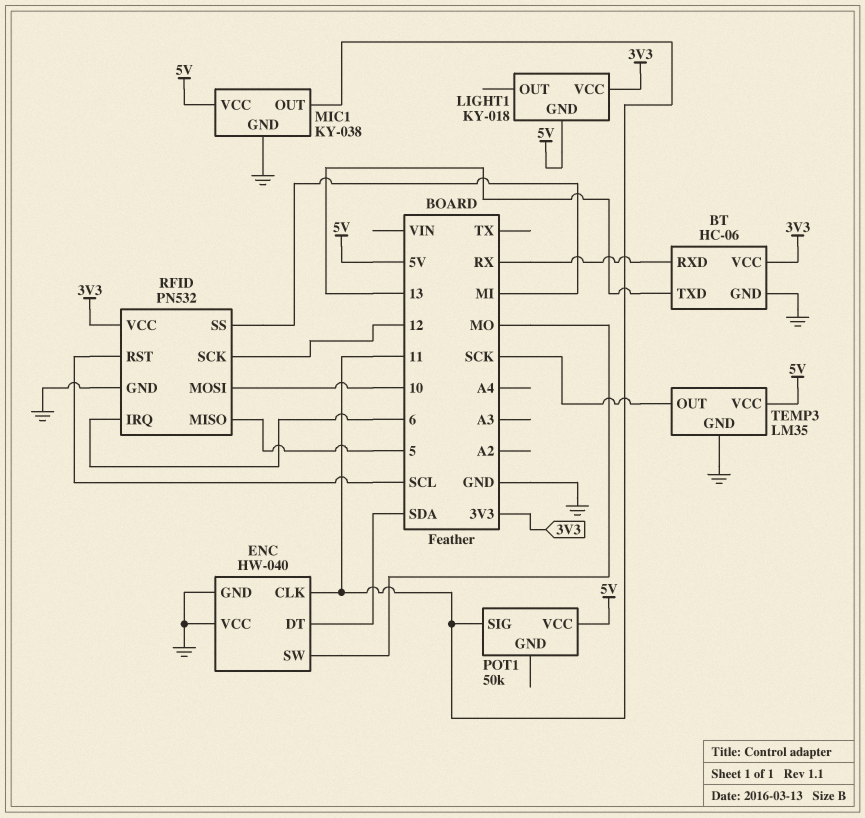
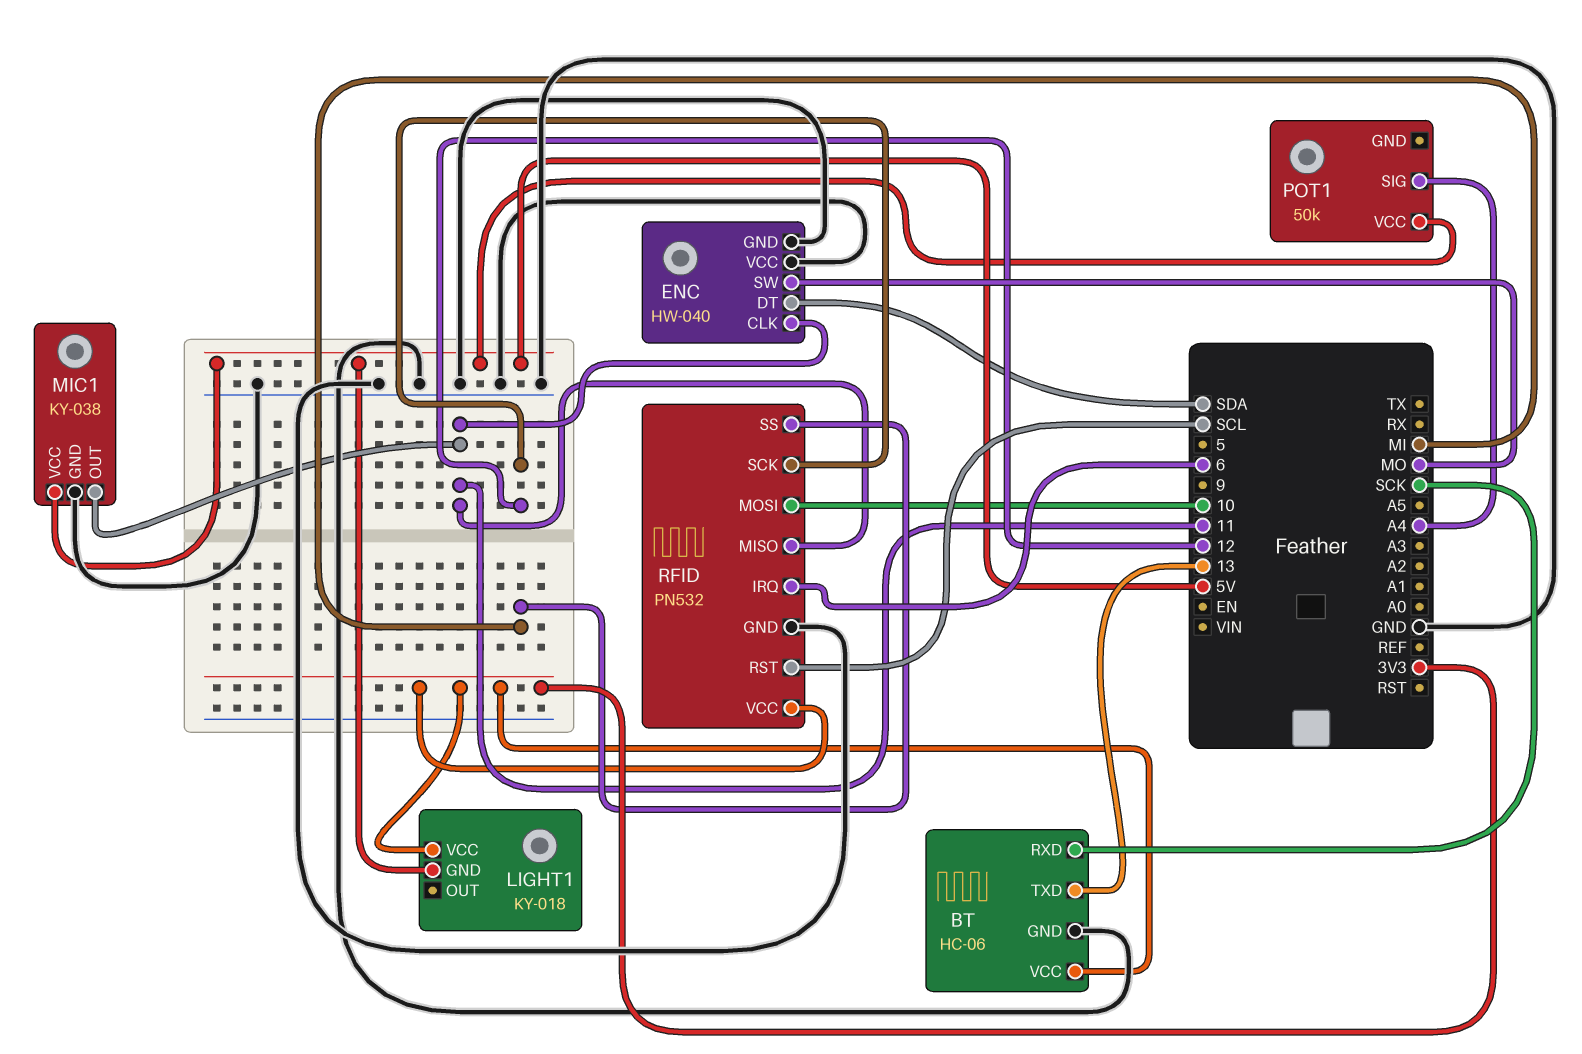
BT pin RXD: RX -> SCK
POT1 pin SIG: 11 -> A4
RFID pin MISO: 5 -> 11
TEMP3: LM35 -> none
TEMP3 pin GND: GND -> none
TEMP3 pin OUT: SCK -> none
TEMP3 pin VCC: 5V -> none

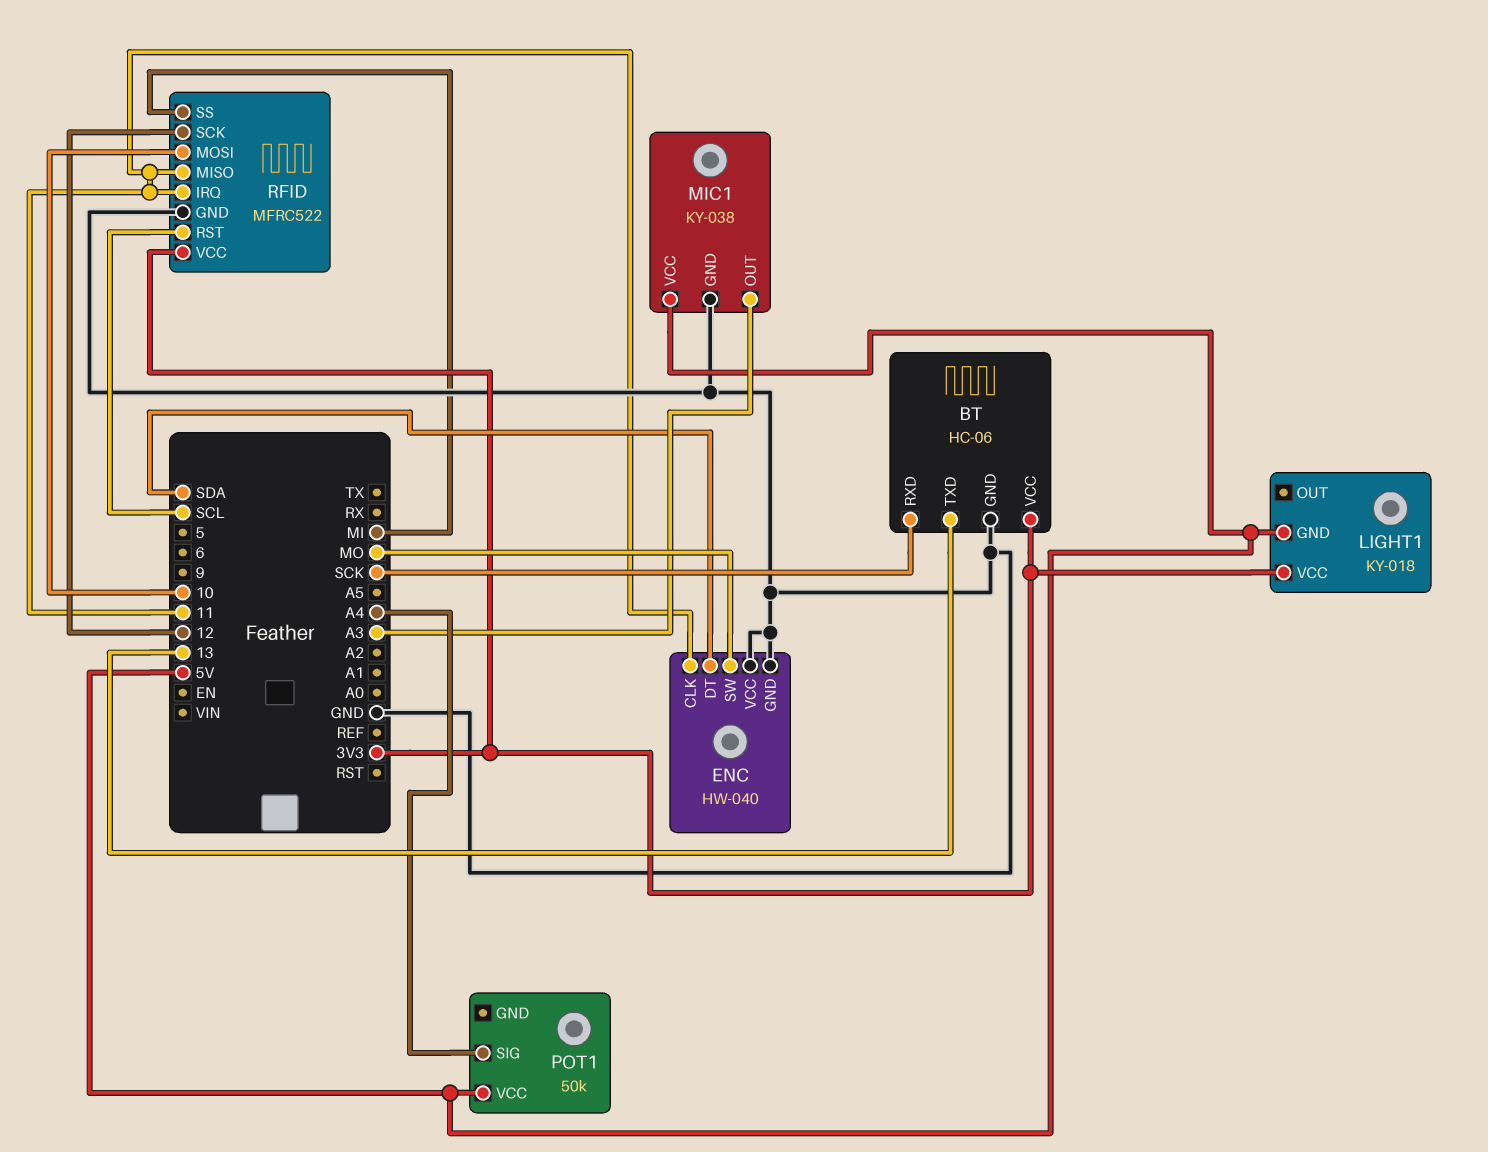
MIC1 pin OUT: 11 -> A3
RFID: PN532 -> MFRC522
RFID pin IRQ: 6 -> 11

